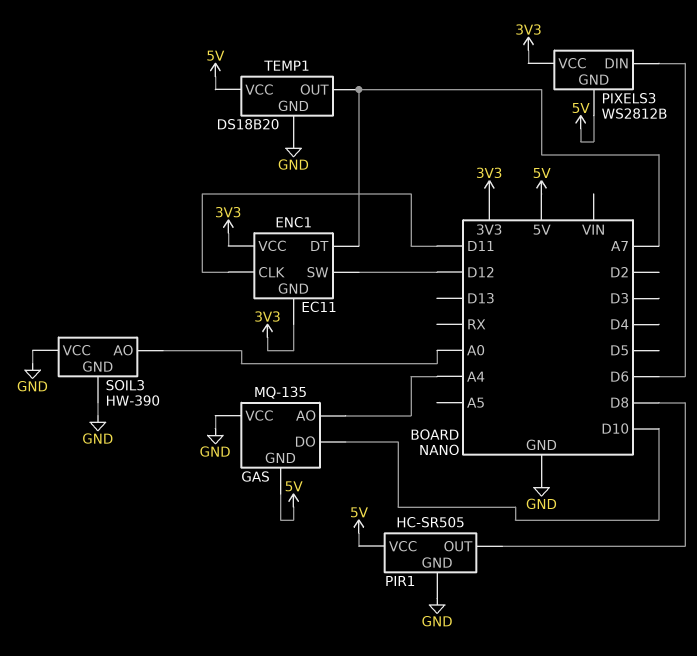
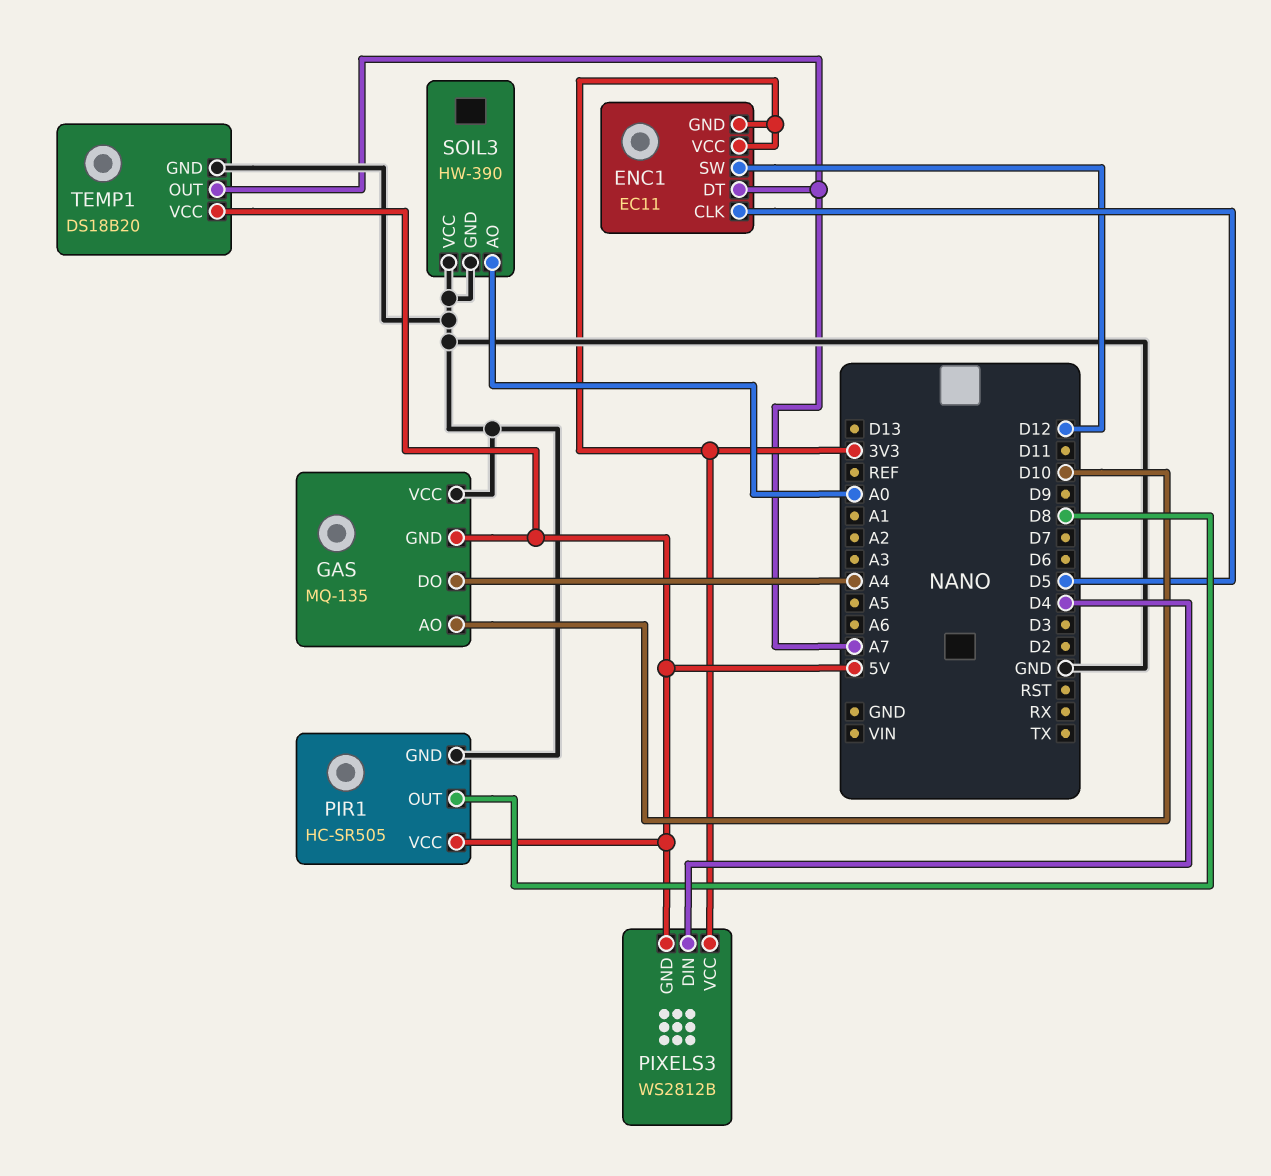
ENC1 pin CLK: D11 -> D5
GAS pin AO: A4 -> D10
GAS pin DO: D10 -> A4
PIXELS3 pin DIN: D6 -> D4

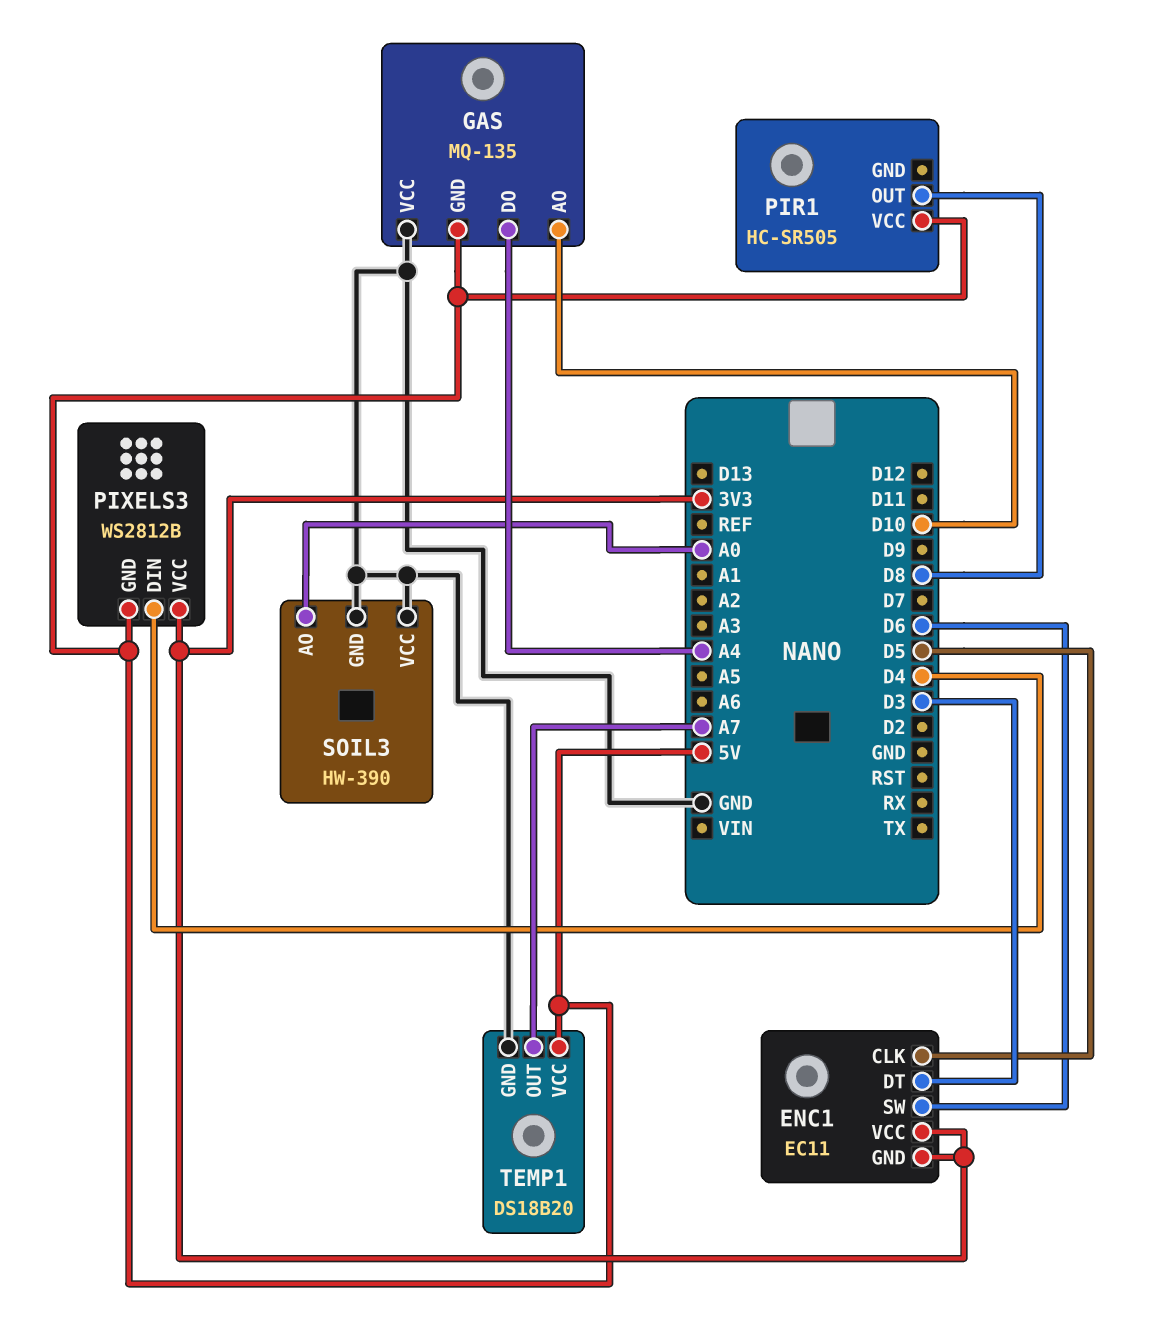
ENC1 pin DT: A7 -> D3
ENC1 pin SW: D12 -> D6
PIR1 pin GND: GND -> none

